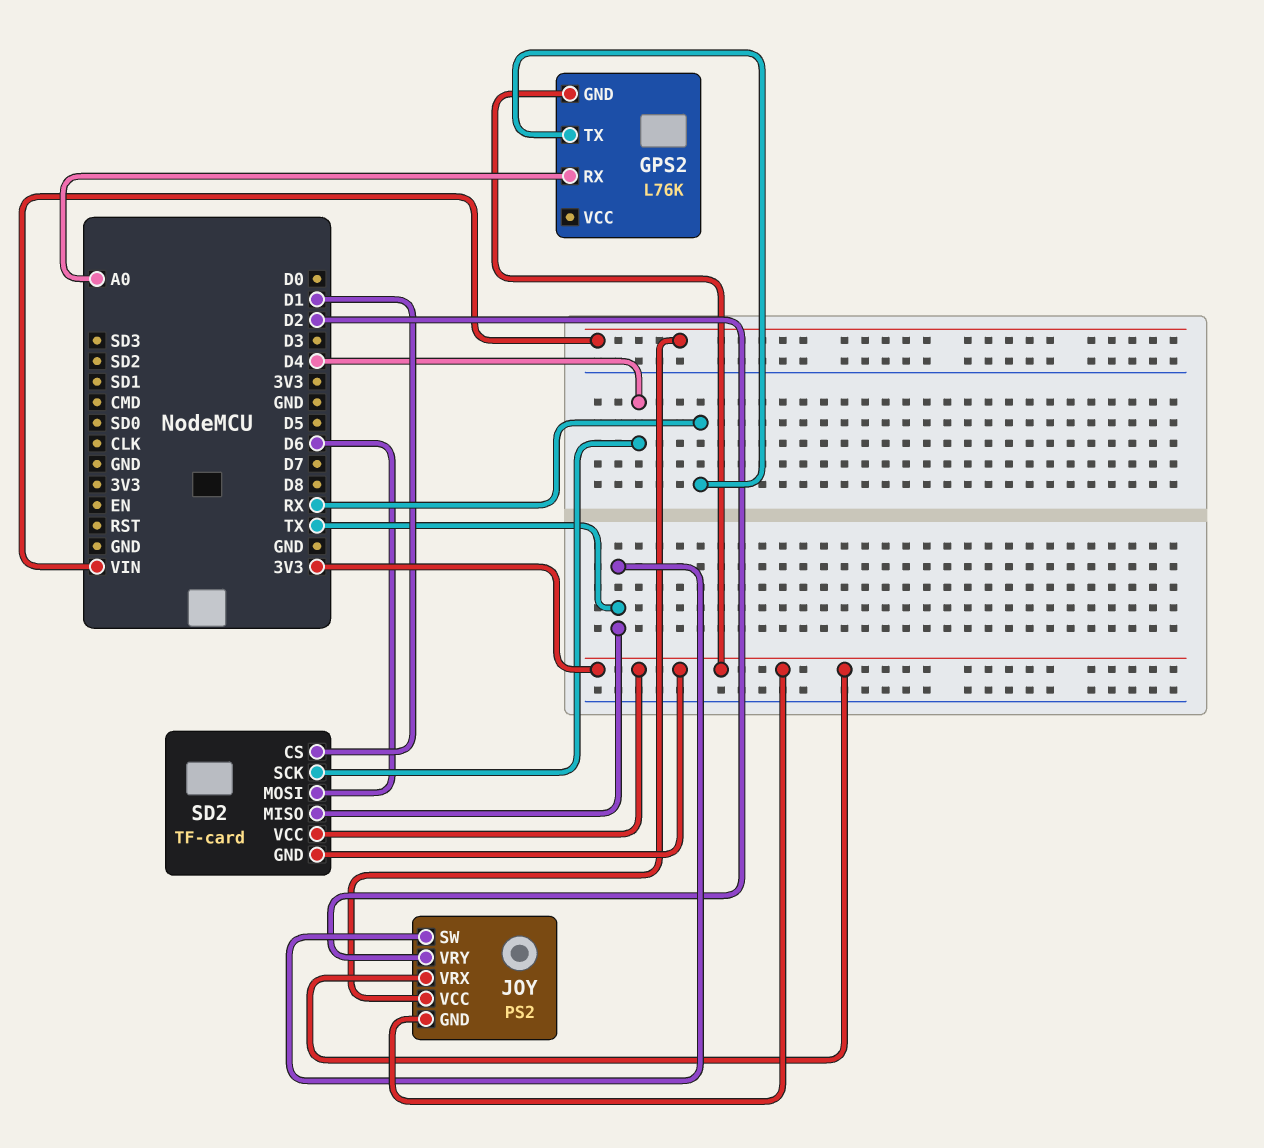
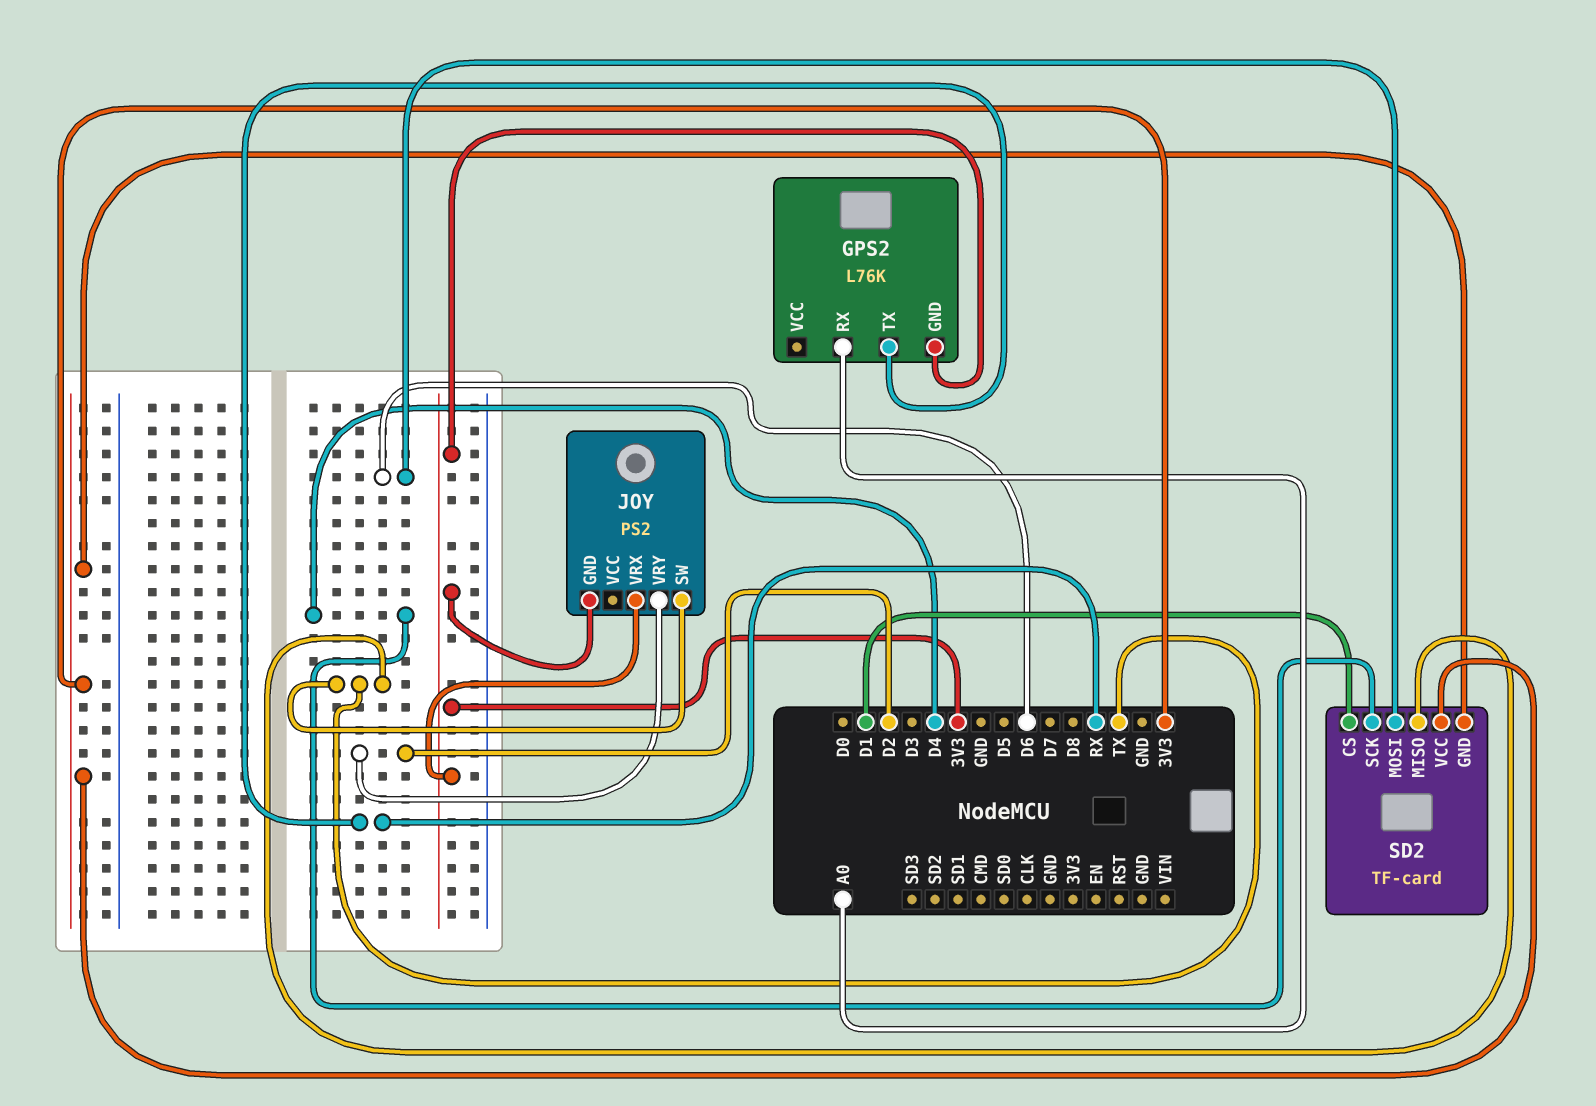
JOY pin VCC: VIN -> none

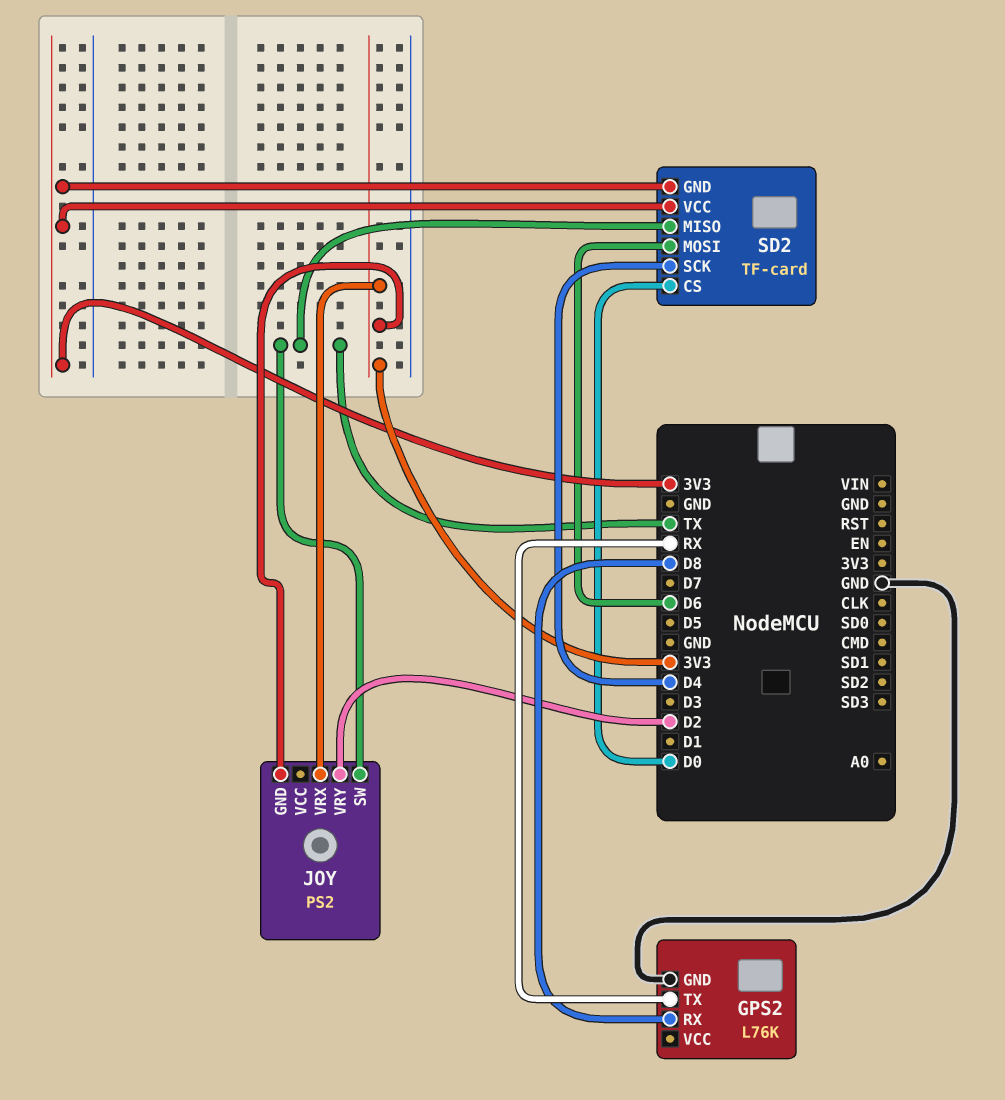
GPS2 pin GND: 3V3 -> GND
GPS2 pin RX: A0 -> D8
SD2 pin CS: D1 -> D0

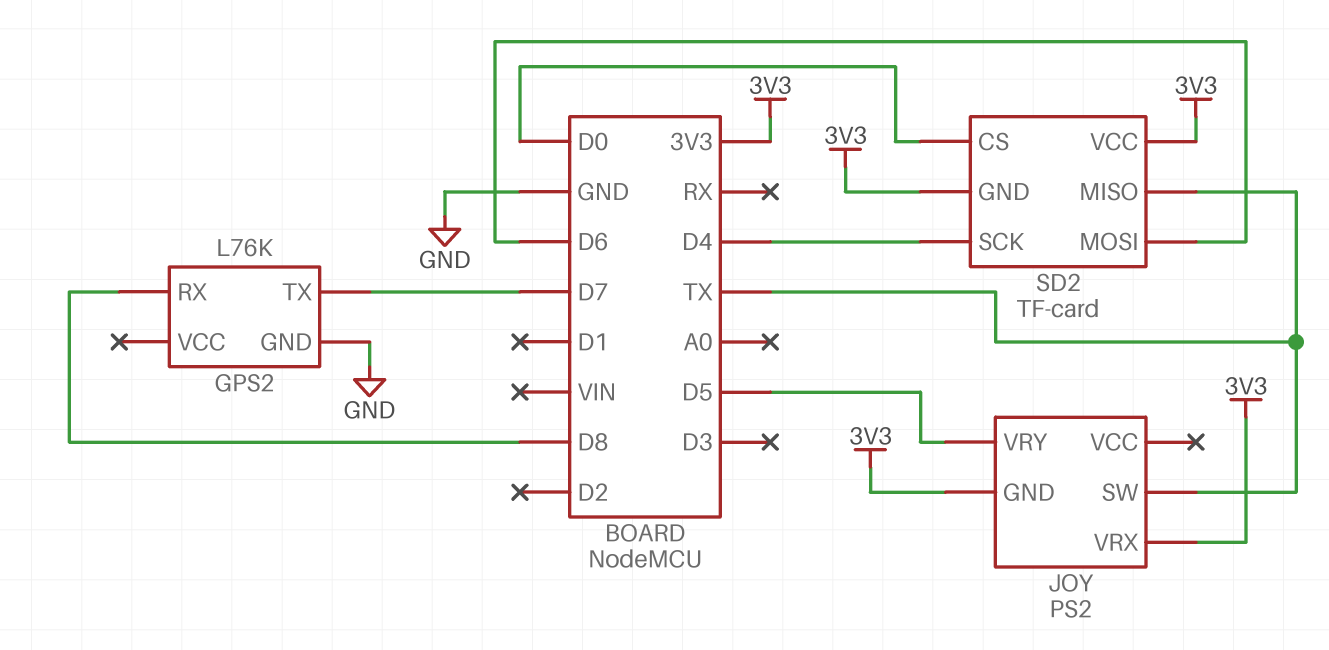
GPS2 pin TX: RX -> D7
JOY pin VRY: D2 -> D5

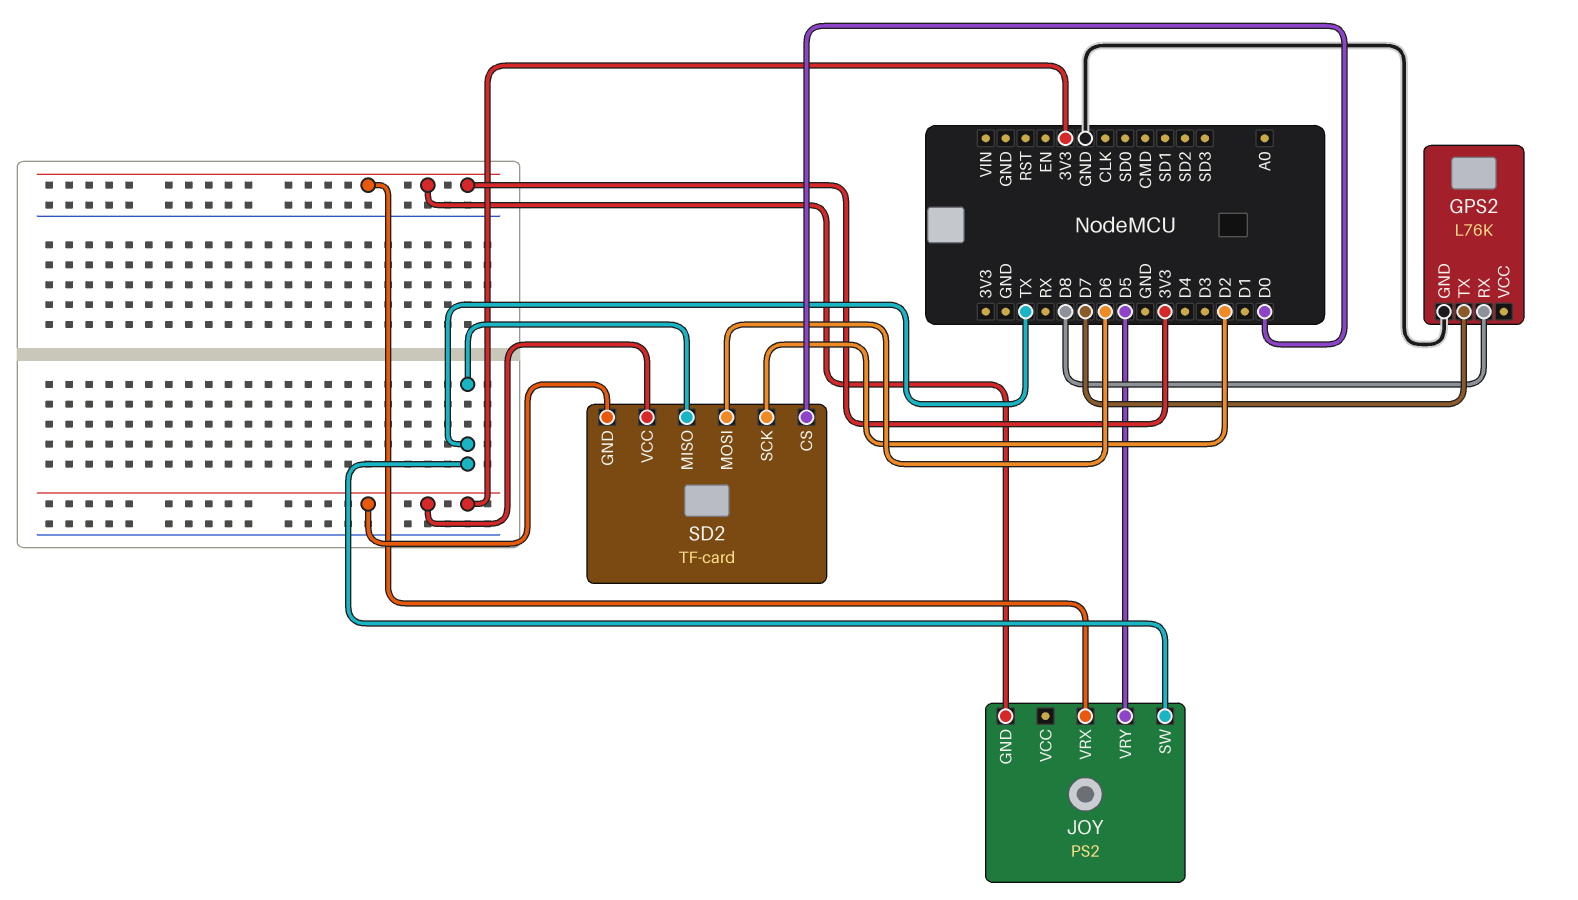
SD2 pin SCK: D4 -> D2

